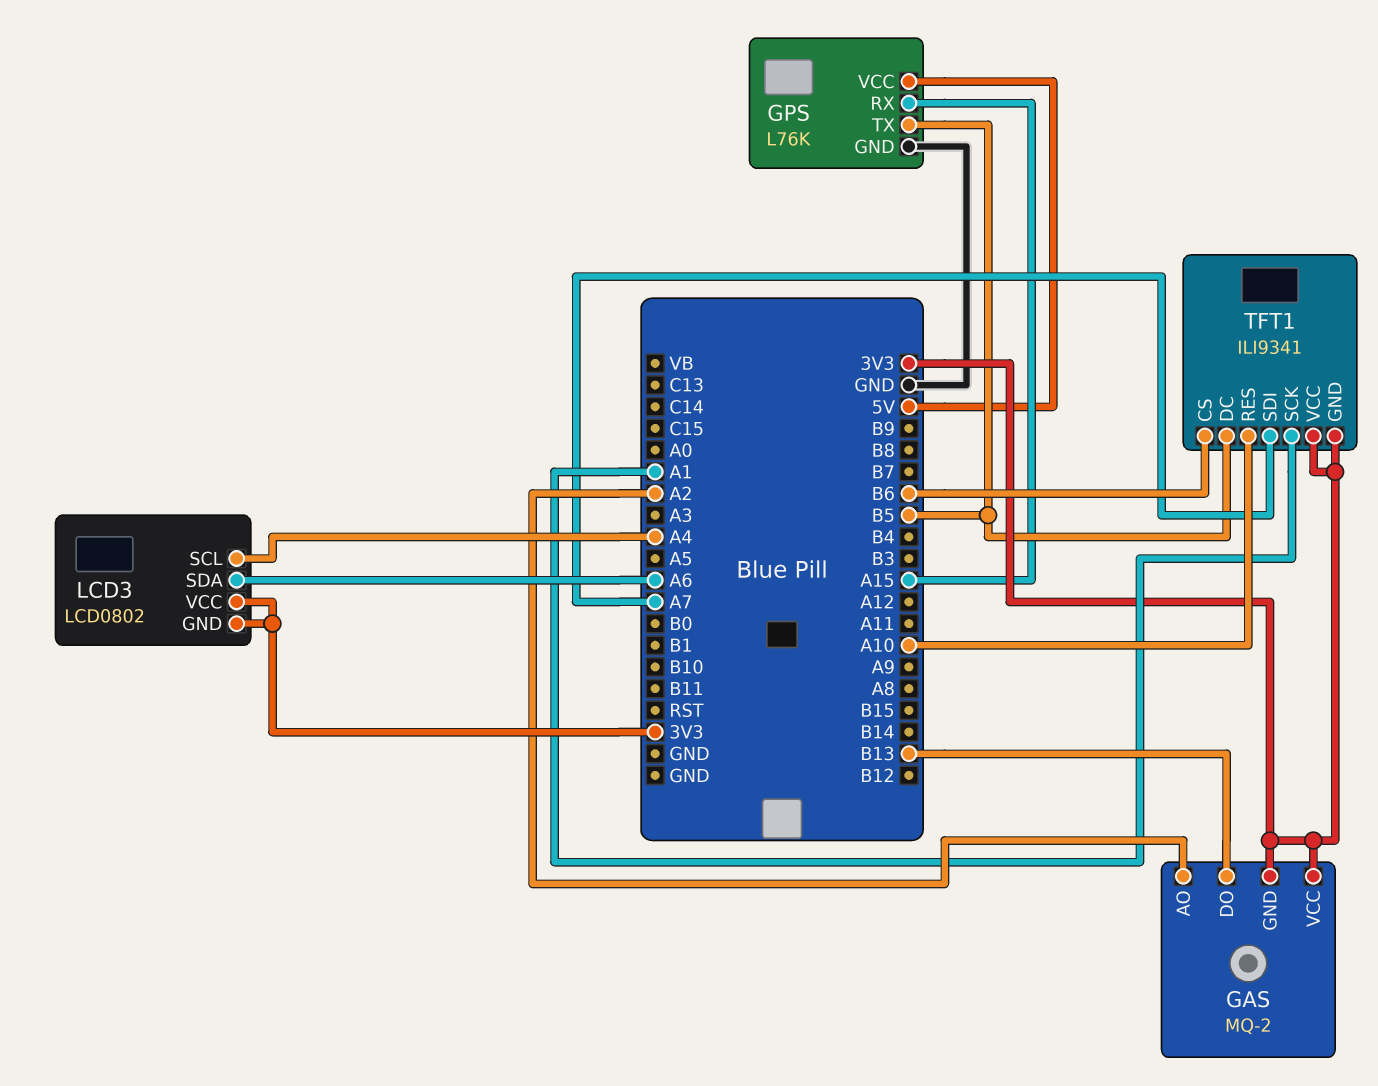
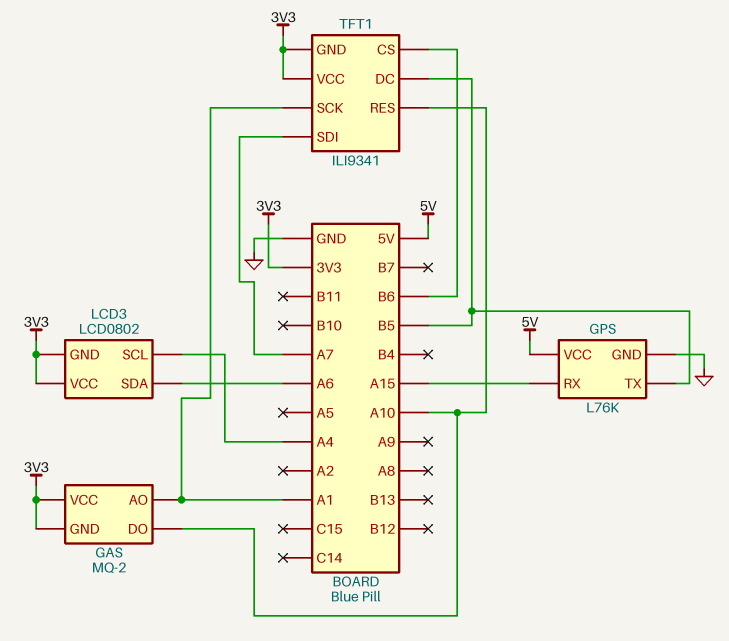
GAS pin AO: A2 -> A1
GAS pin DO: B13 -> A10

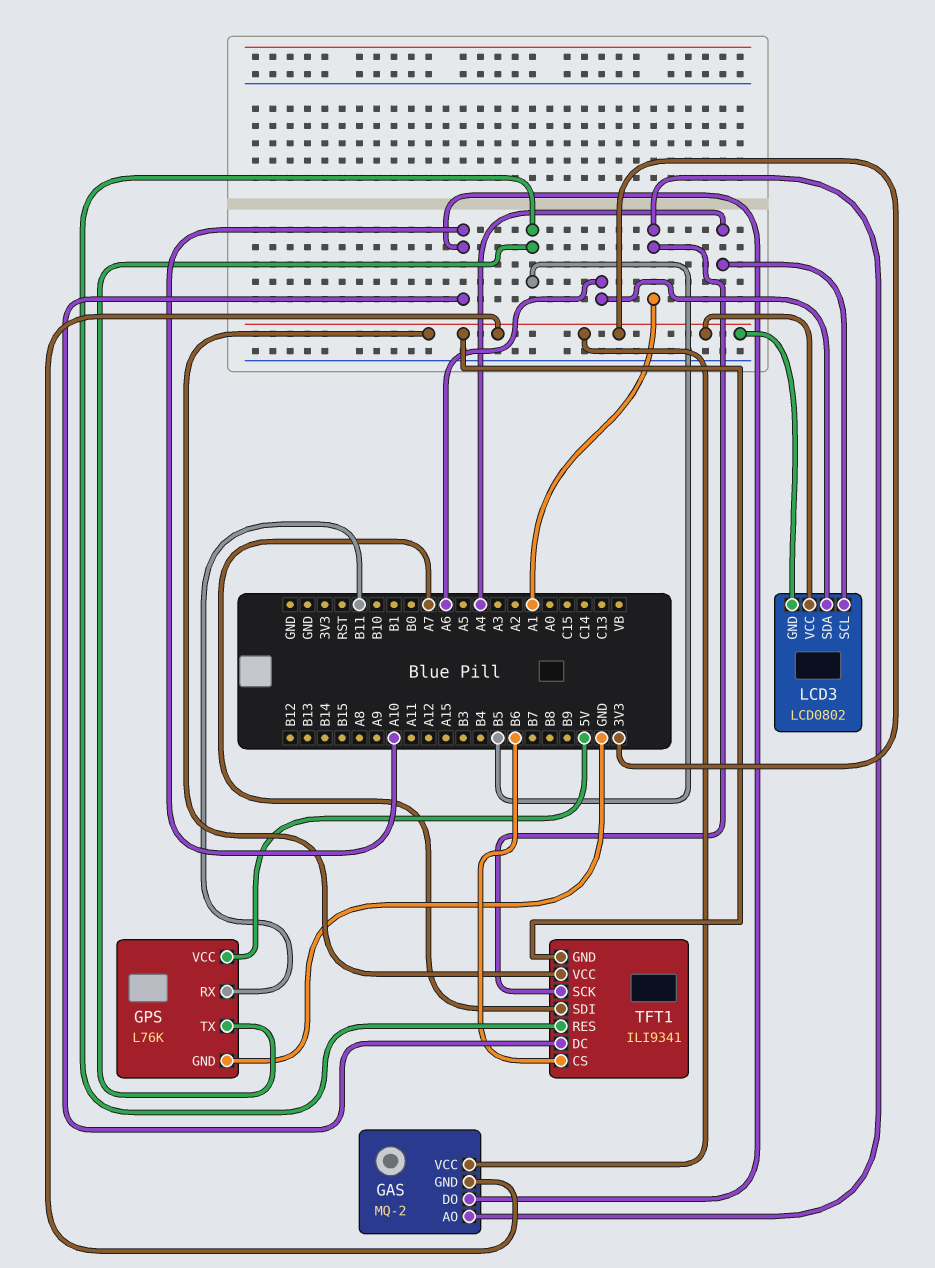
GPS pin RX: A15 -> B11
TFT1 pin DC: B5 -> A10
TFT1 pin RES: A10 -> B5

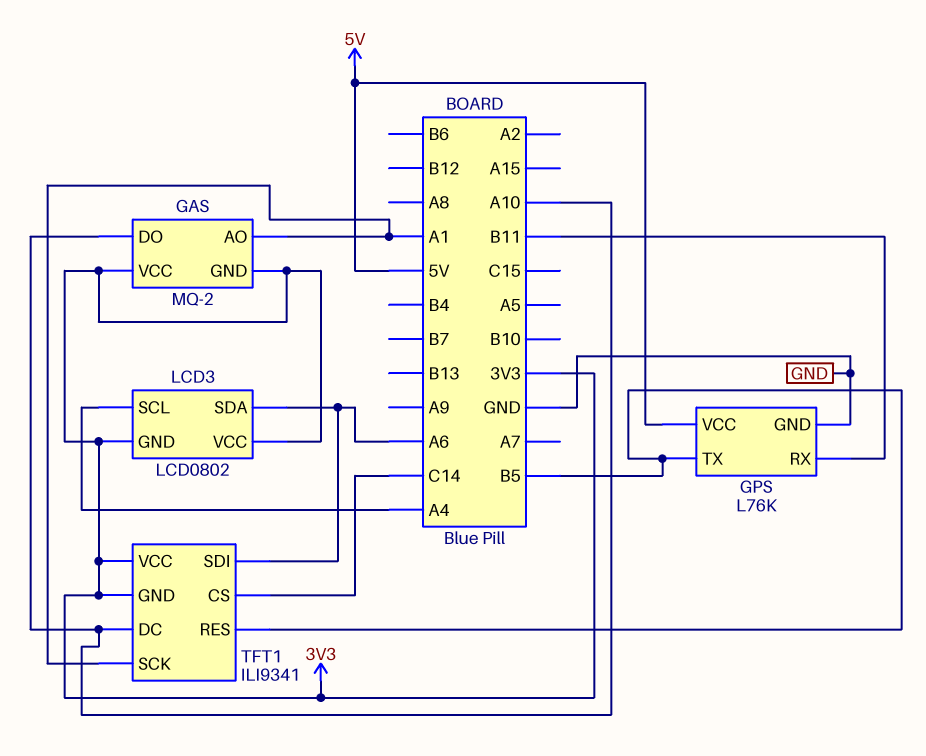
TFT1 pin CS: B6 -> C14
TFT1 pin SDI: A7 -> A6

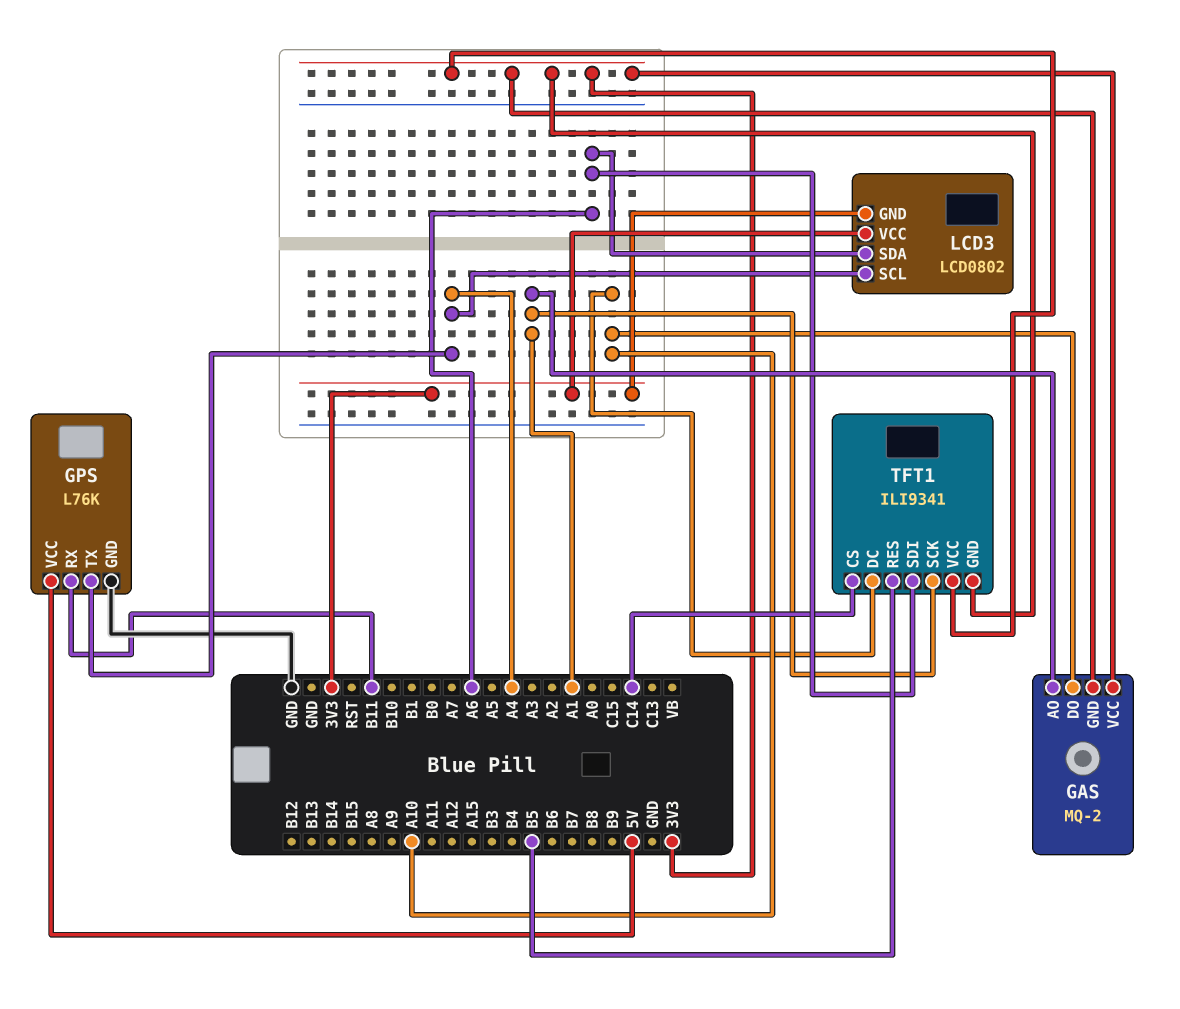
GPS pin TX: B5 -> A4

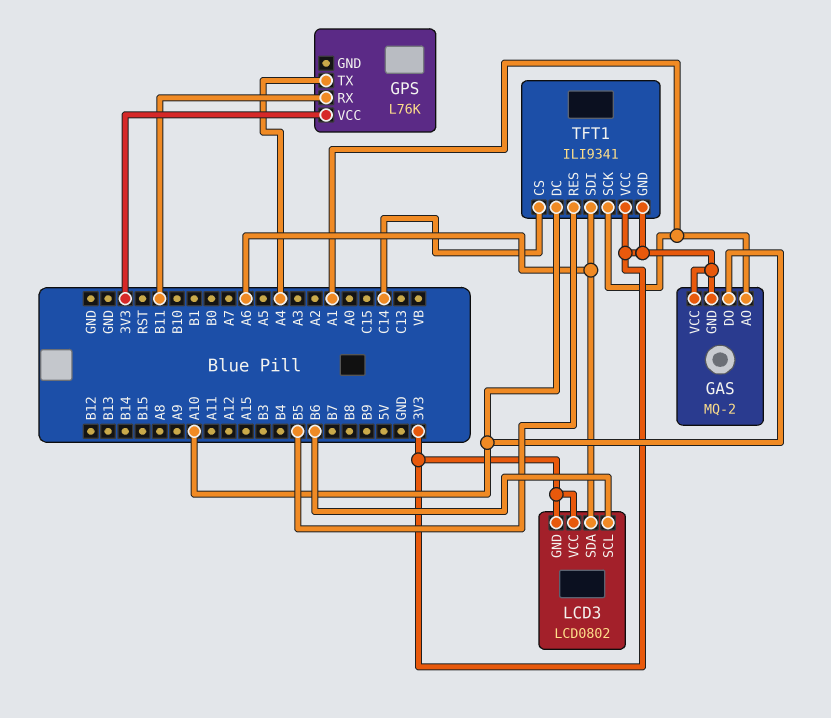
GPS pin GND: GND -> none
GPS pin VCC: 5V -> 3V3
LCD3 pin SCL: A4 -> B6

